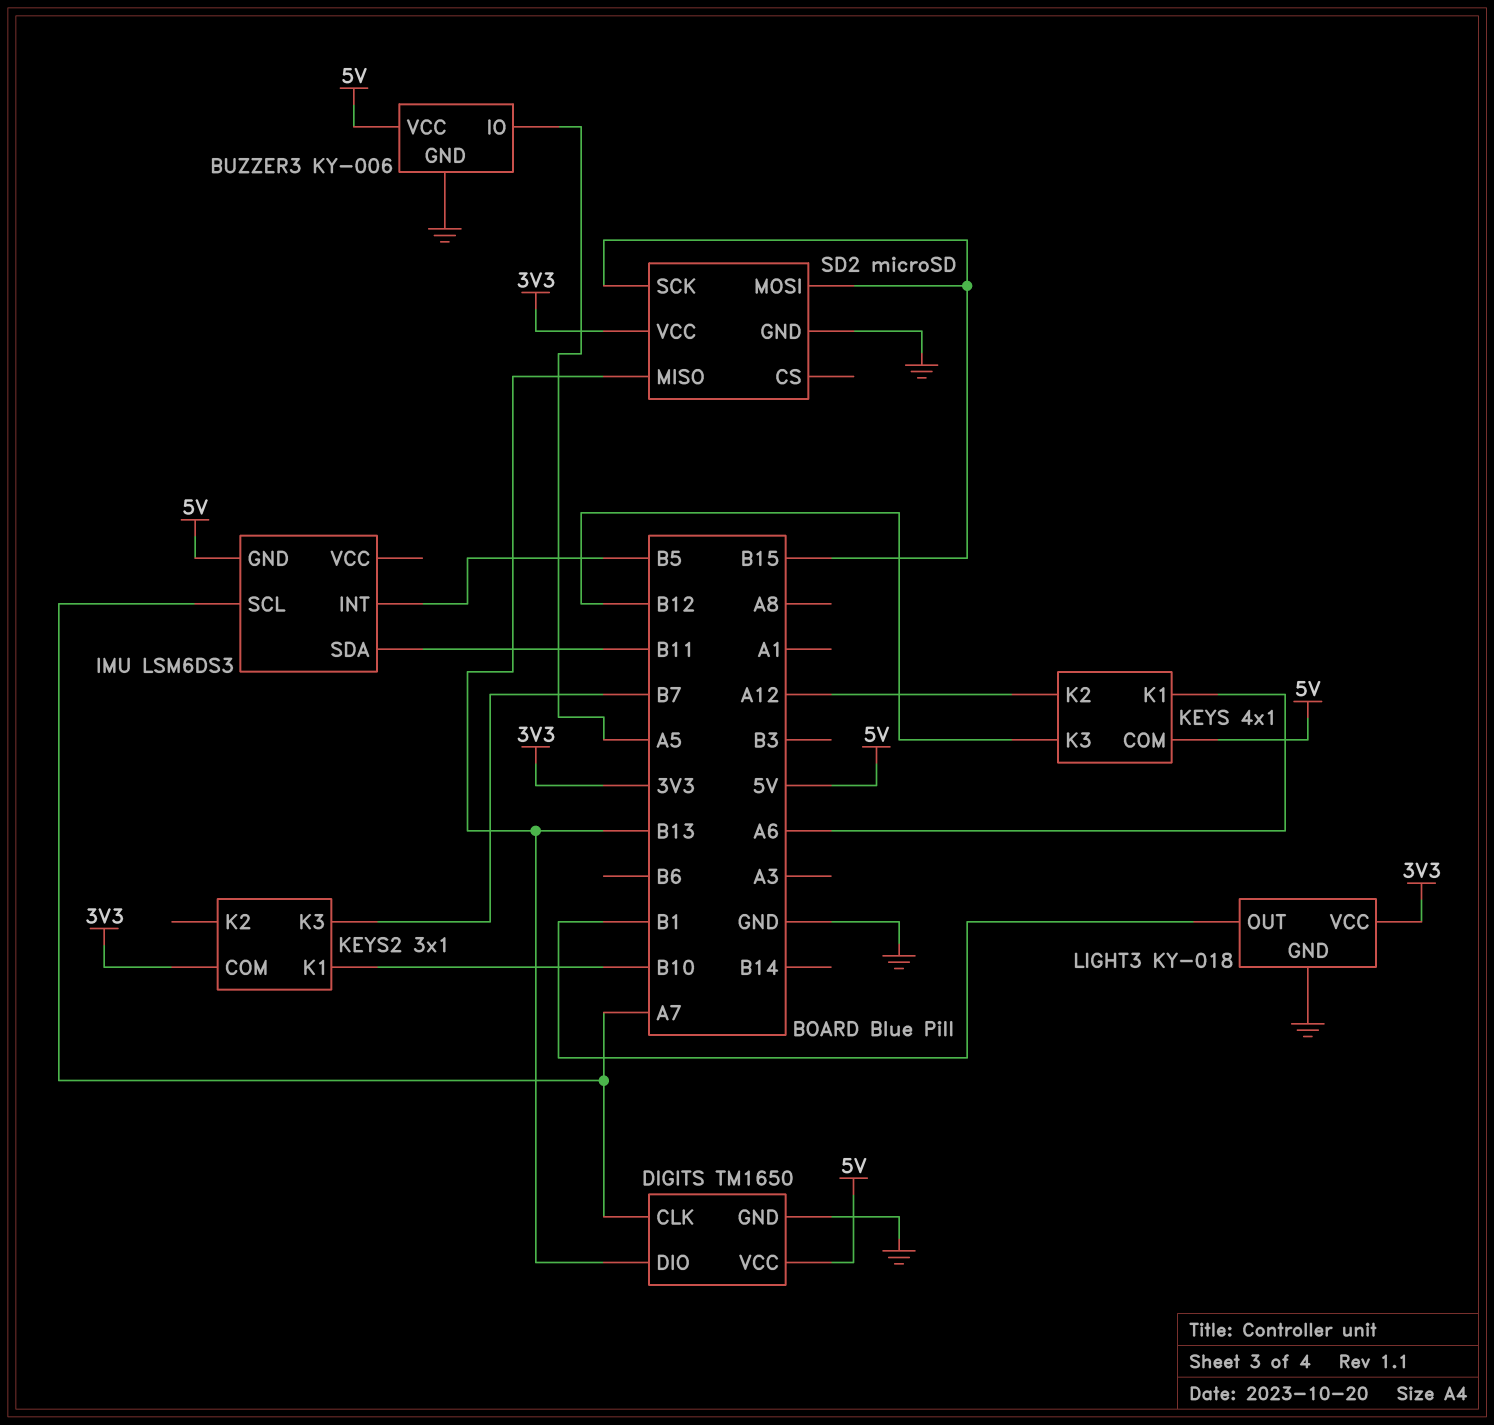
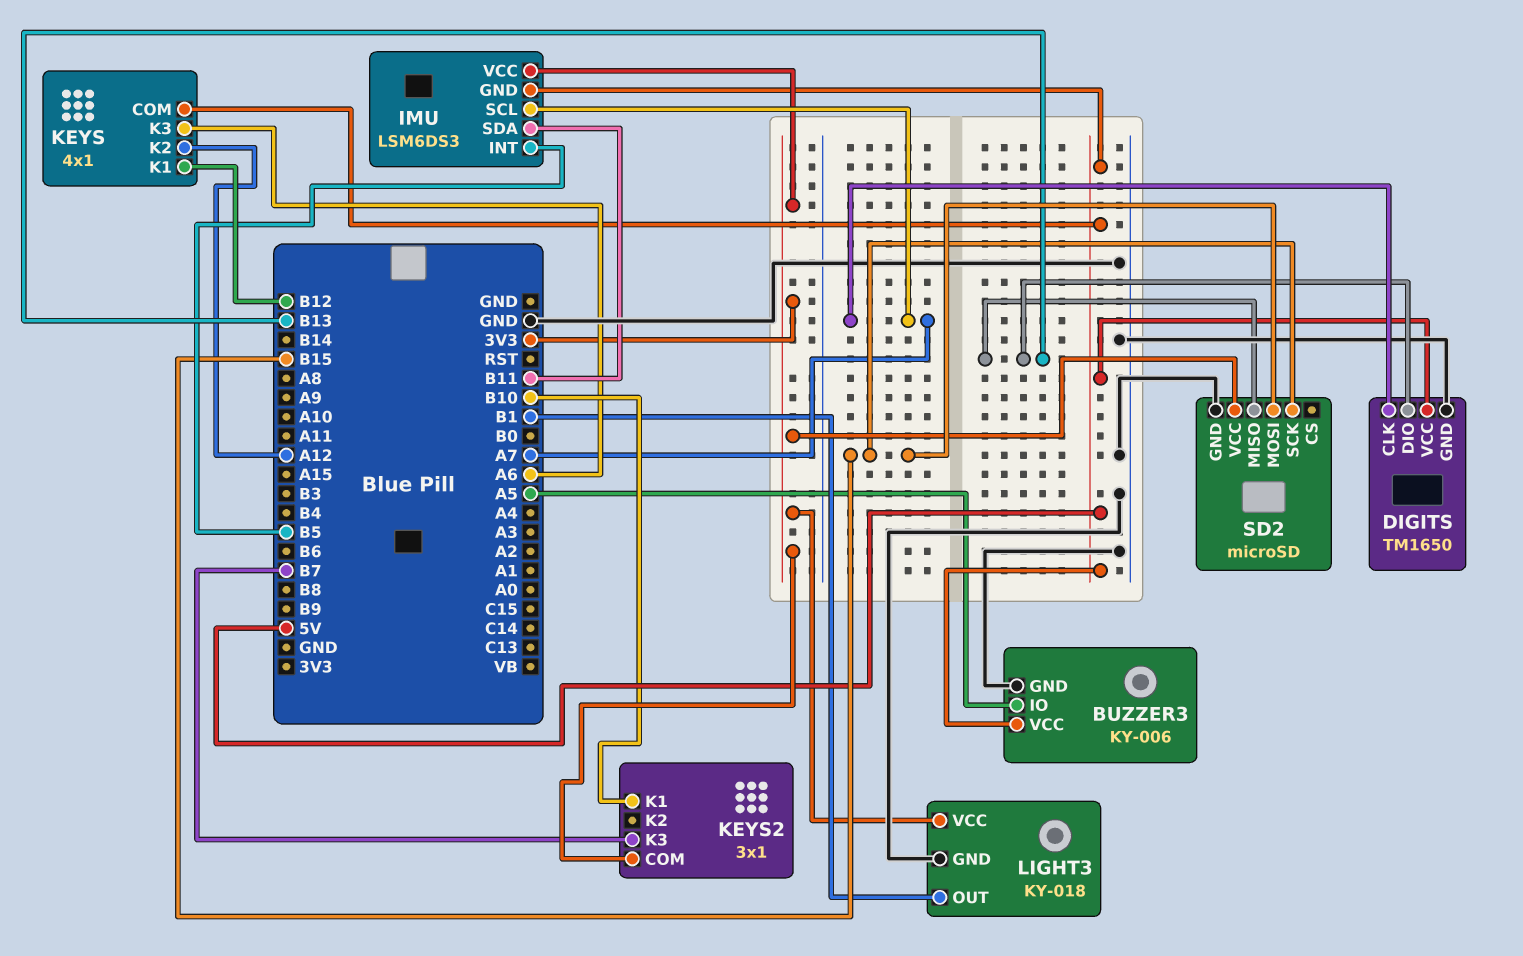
IMU pin VCC: none -> 3V3
KEYS pin K1: A6 -> B12
KEYS pin K3: B12 -> A6

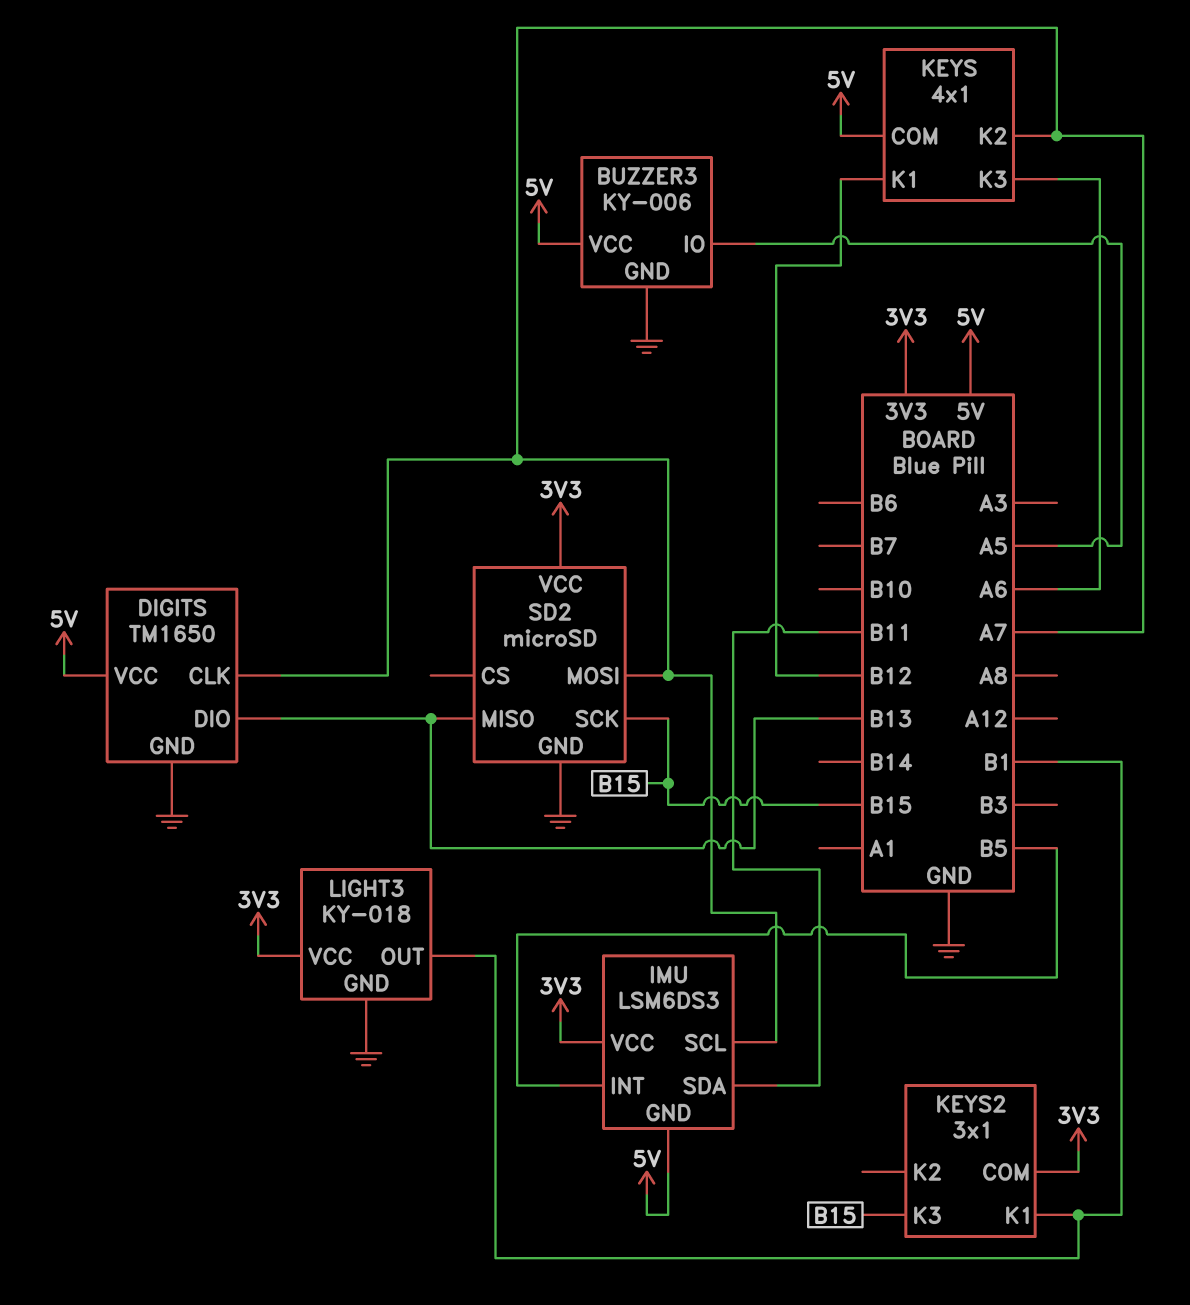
KEYS pin K2: A12 -> A7
KEYS2 pin K1: B10 -> B1
KEYS2 pin K3: B7 -> B15
SD2 pin MOSI: B15 -> A7

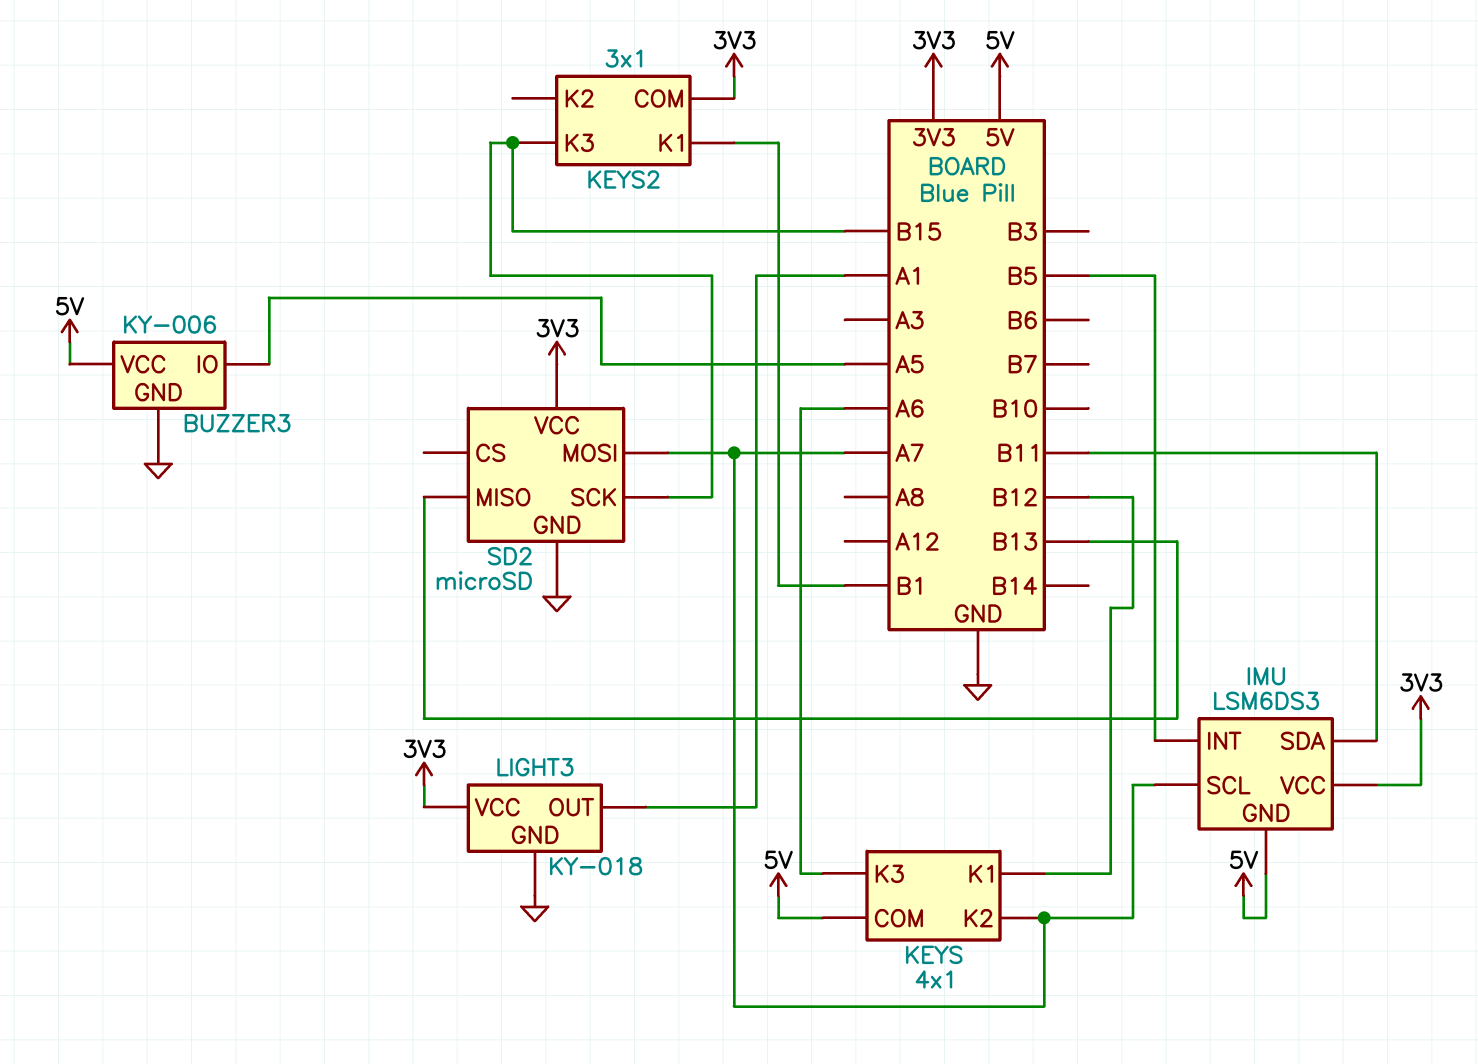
DIGITS: TM1650 -> none
DIGITS pin CLK: A7 -> none
DIGITS pin DIO: B13 -> none
DIGITS pin GND: GND -> none
DIGITS pin VCC: 5V -> none
LIGHT3 pin OUT: B1 -> A1

